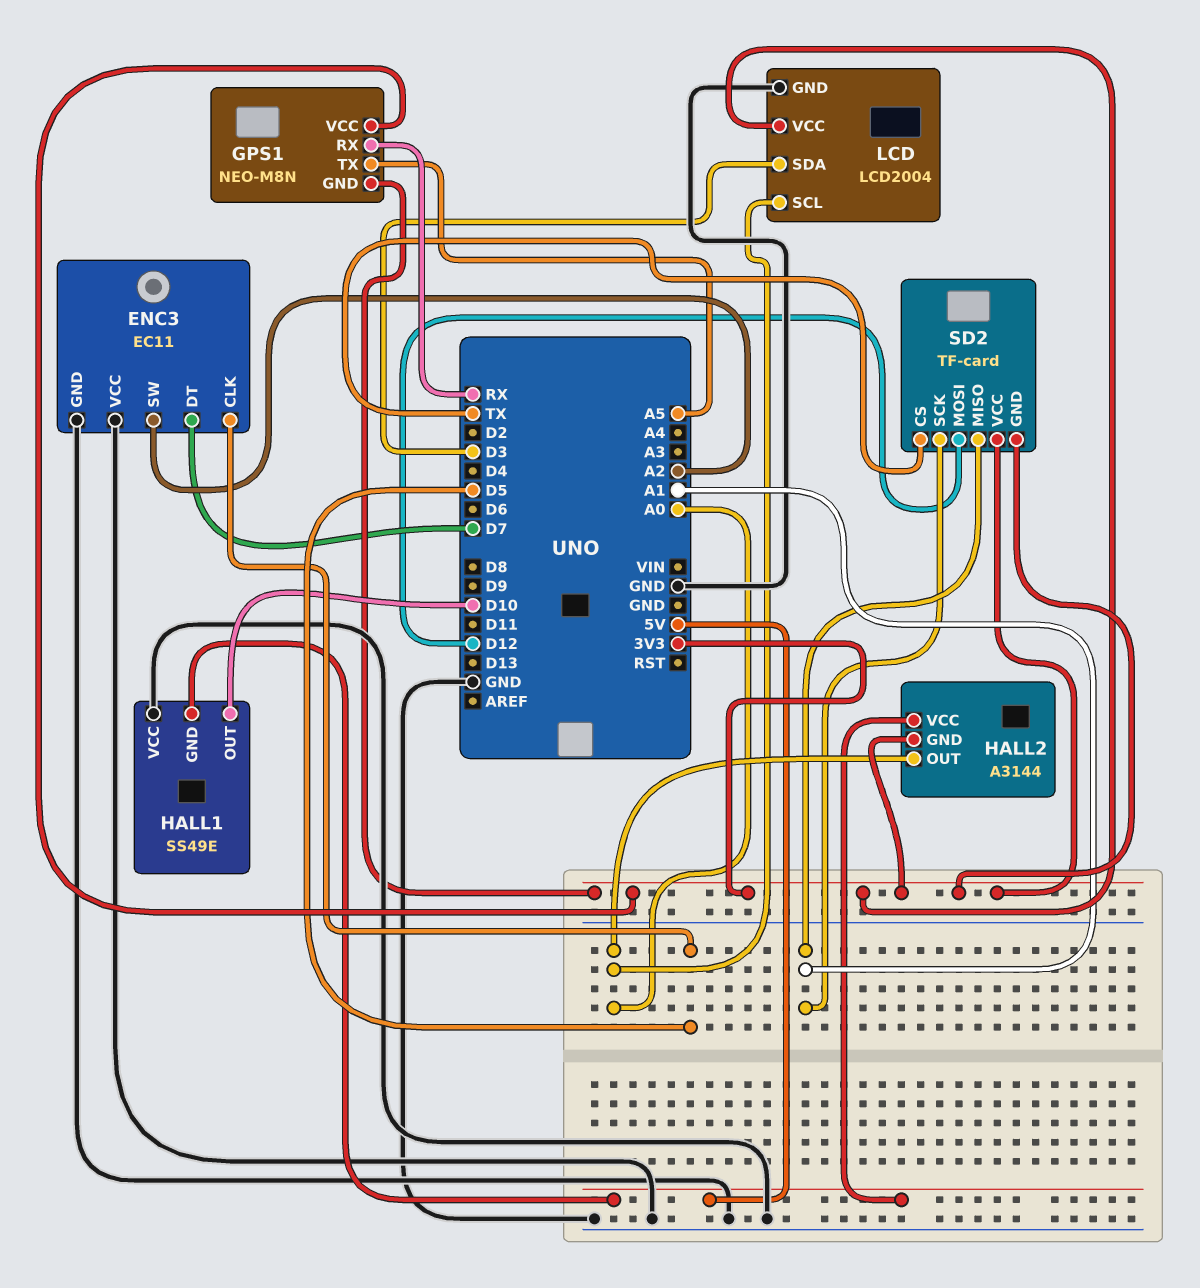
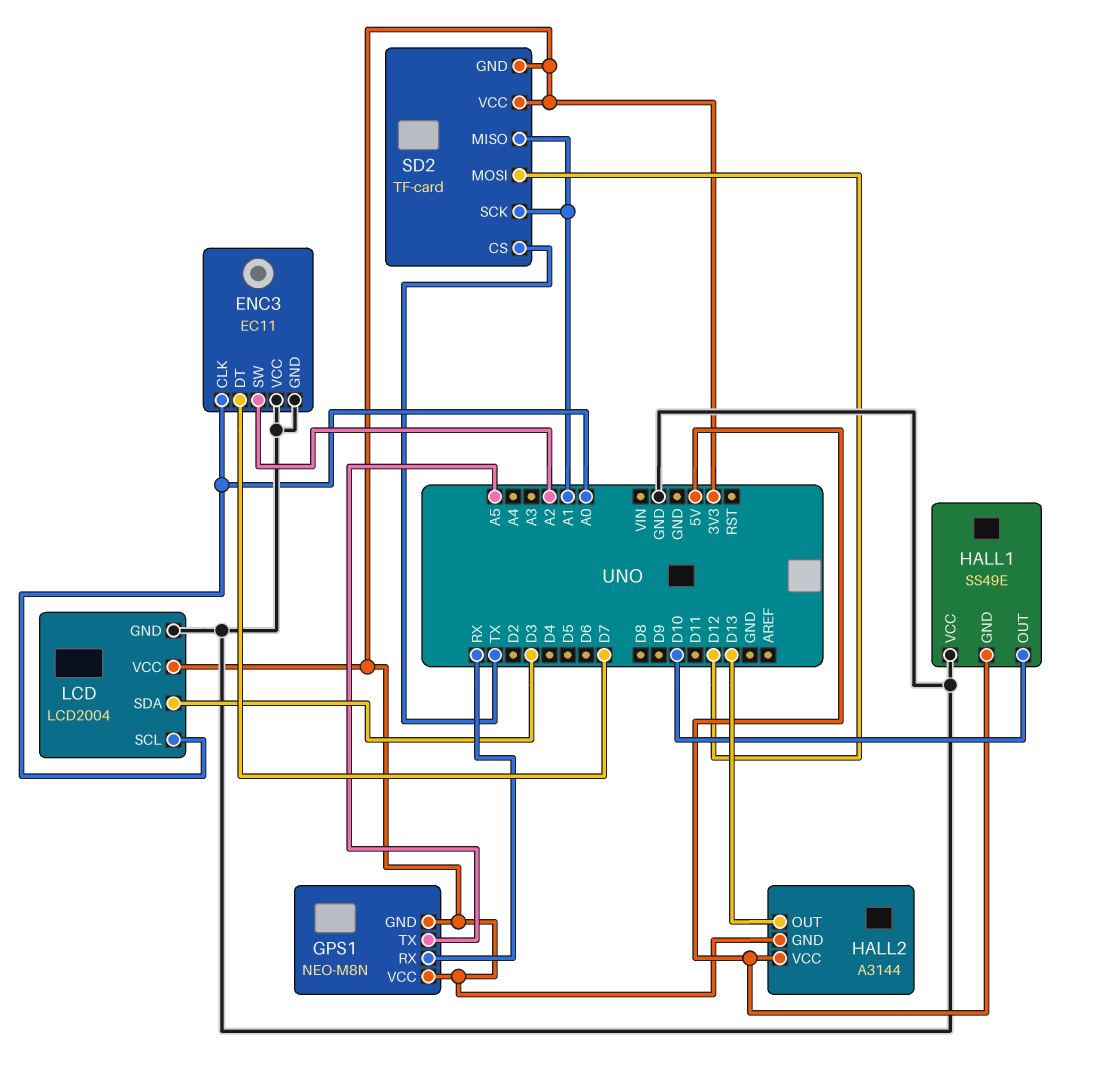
ENC3 pin CLK: D5 -> A0
HALL2 pin OUT: A0 -> D13

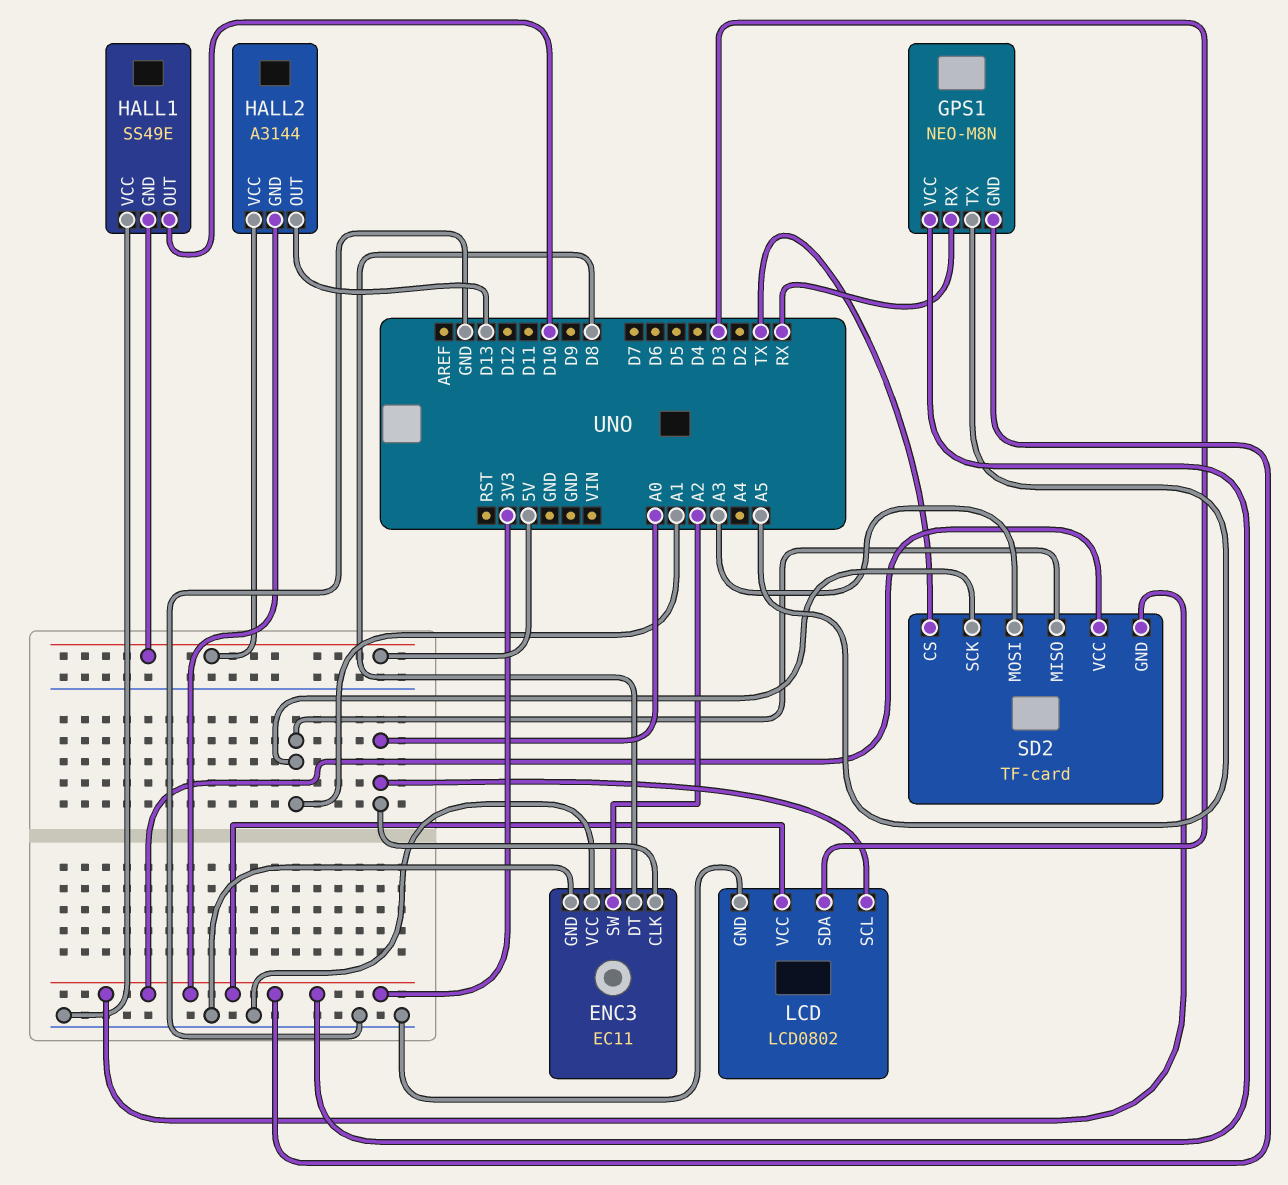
ENC3 pin DT: D7 -> D8
LCD: LCD2004 -> LCD0802
SD2 pin MOSI: D12 -> A3

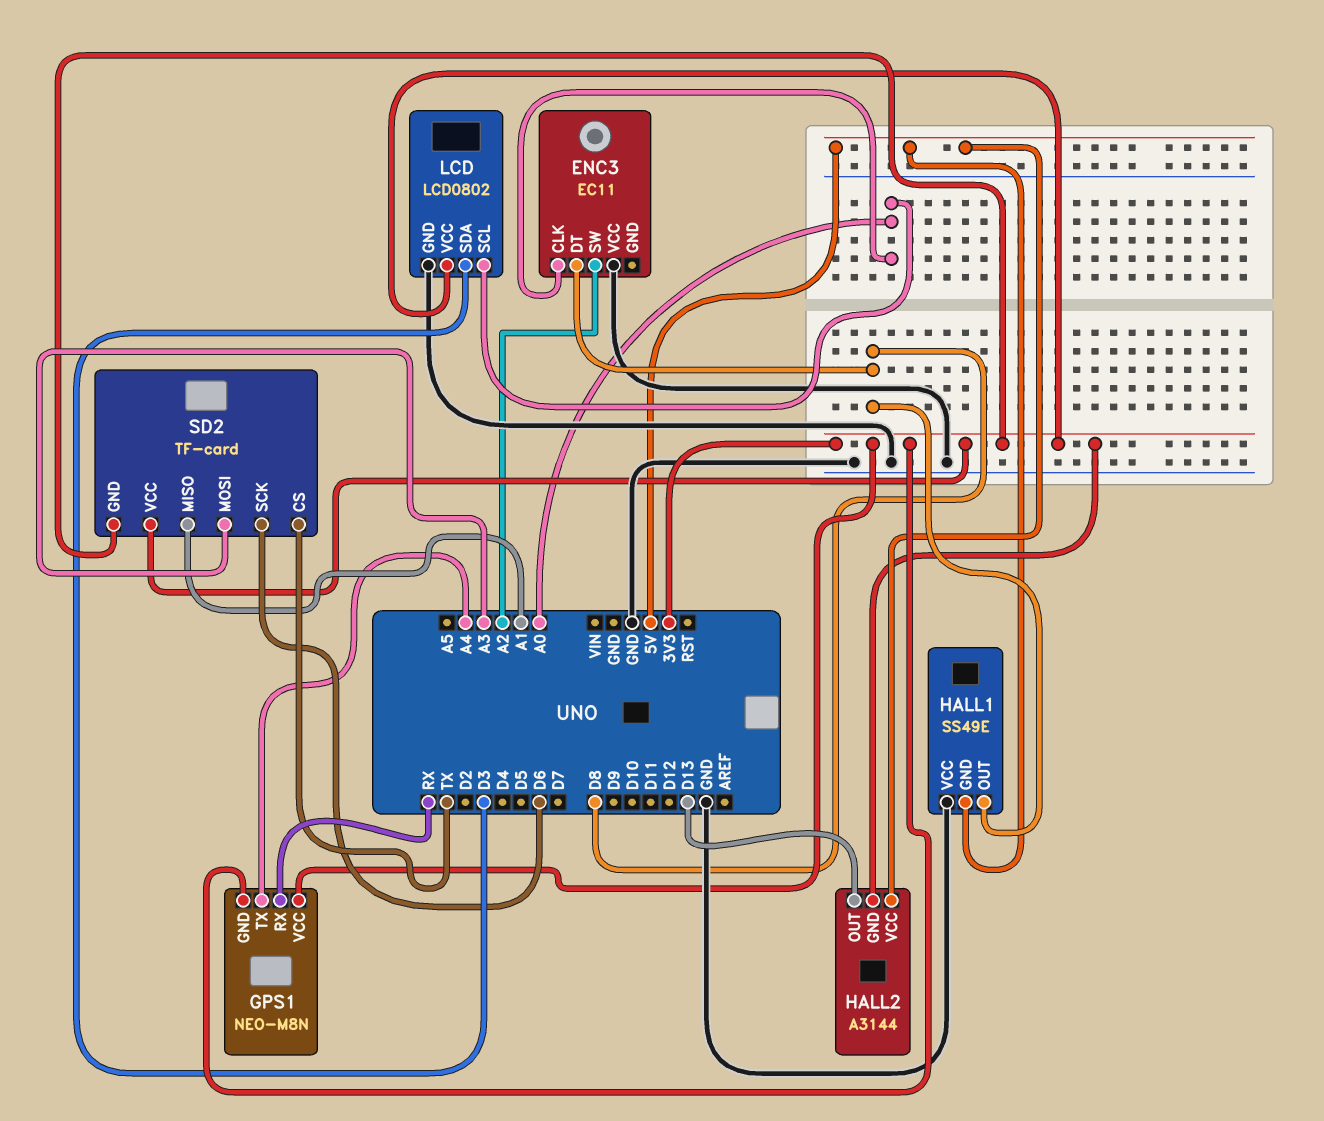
ENC3 pin GND: GND -> none
GPS1 pin TX: A5 -> A4
HALL1 pin OUT: D10 -> D8
SD2 pin SCK: A1 -> D6

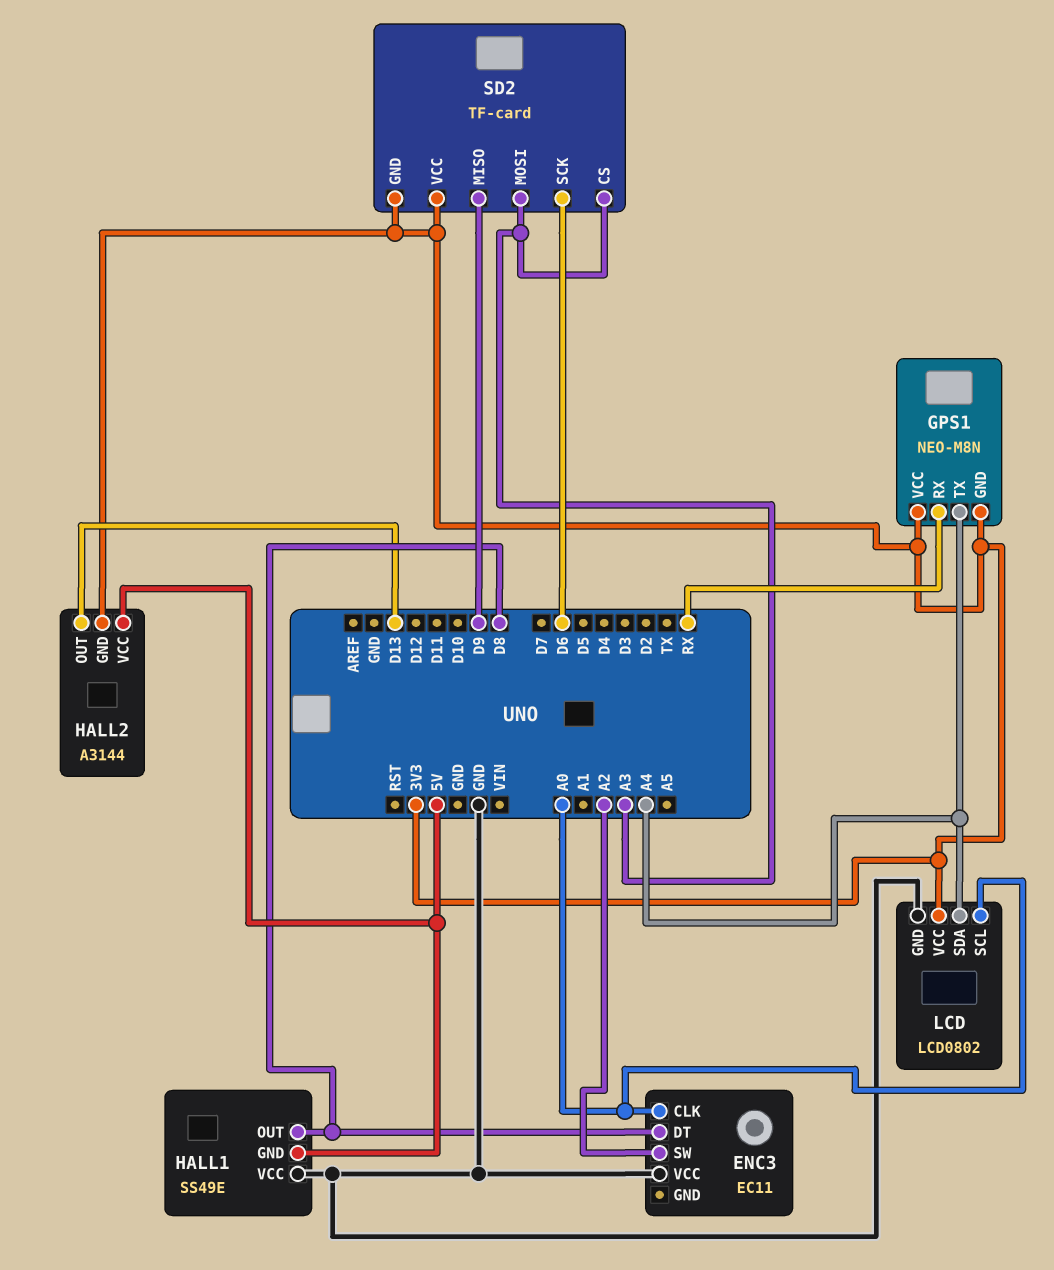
LCD pin SDA: D3 -> A4
SD2 pin CS: TX -> A3
SD2 pin MISO: A1 -> D9

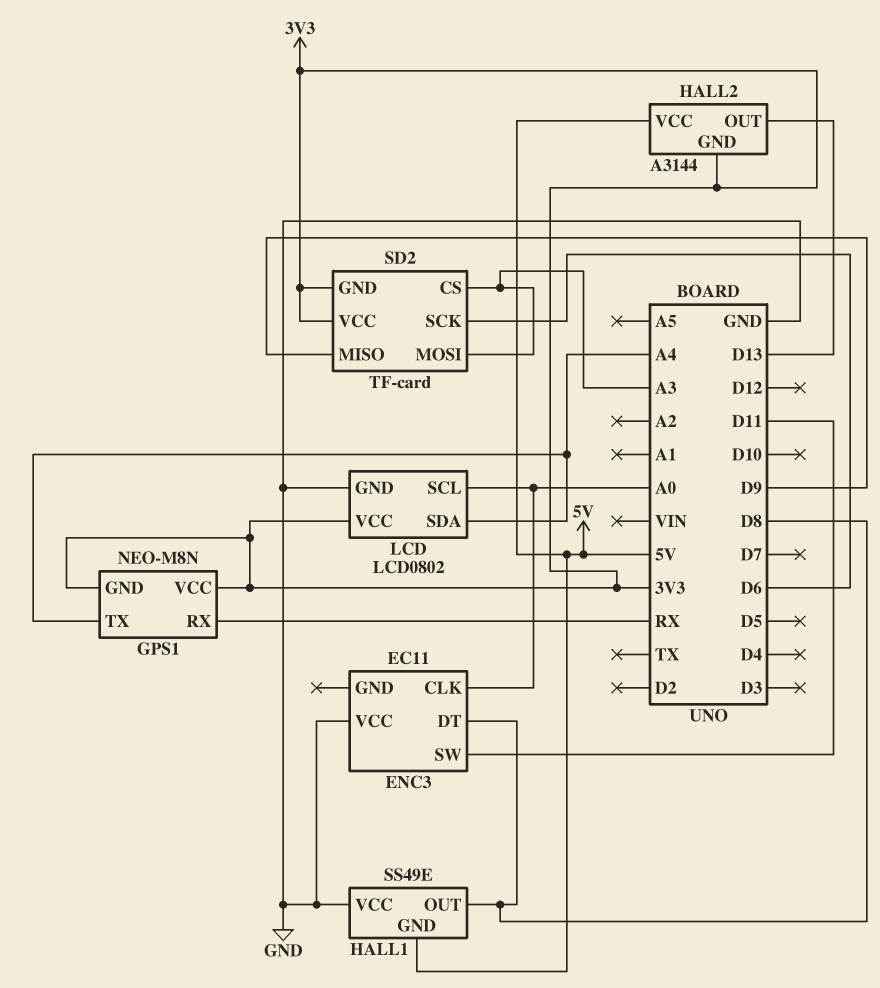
ENC3 pin SW: A2 -> D11

